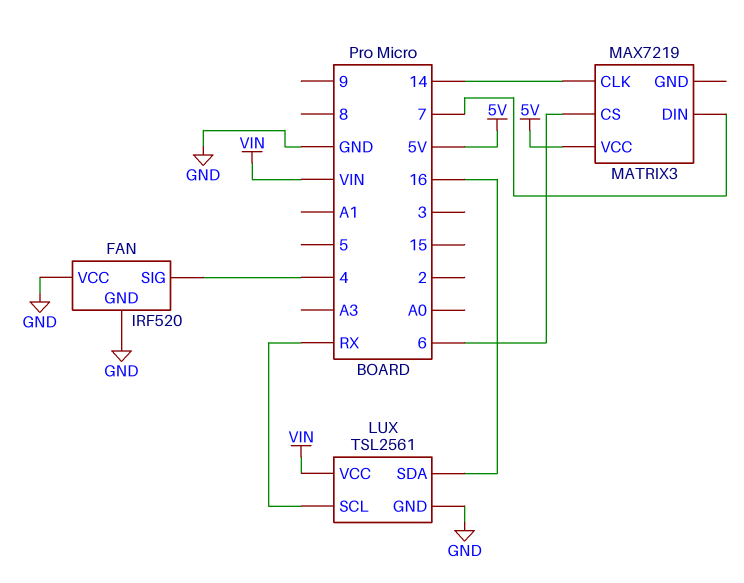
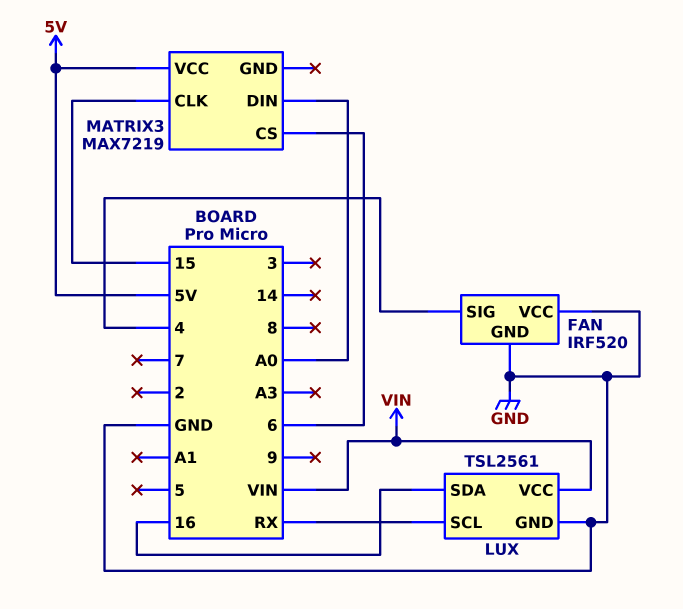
MATRIX3 pin CLK: 14 -> 15
MATRIX3 pin DIN: 7 -> A0

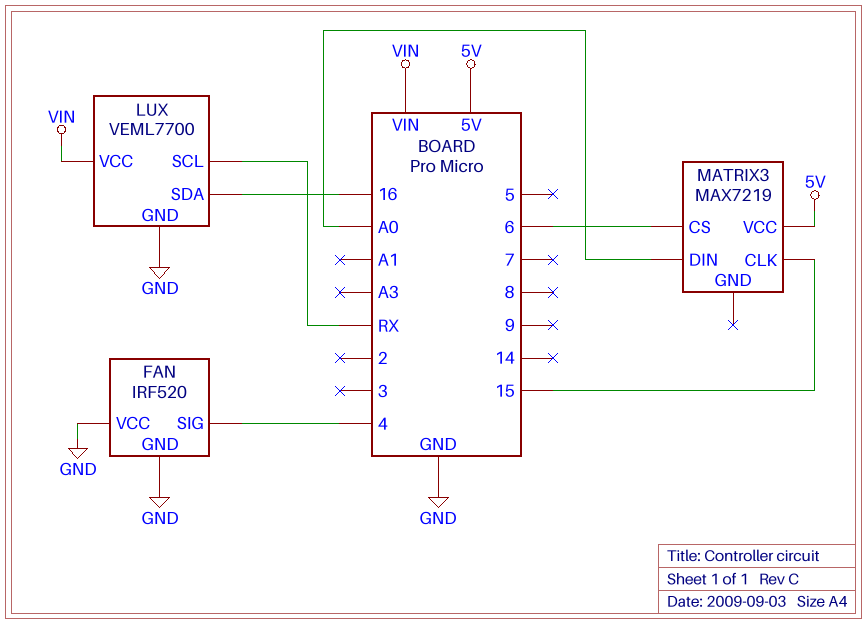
LUX: TSL2561 -> VEML7700

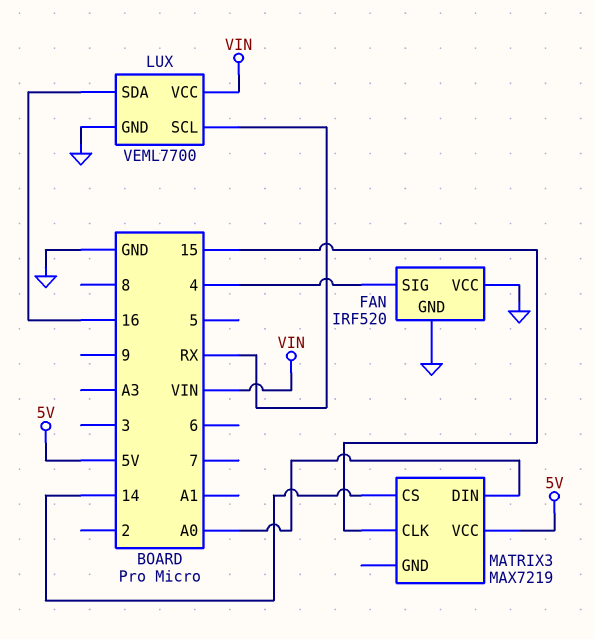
MATRIX3 pin CS: 6 -> 14

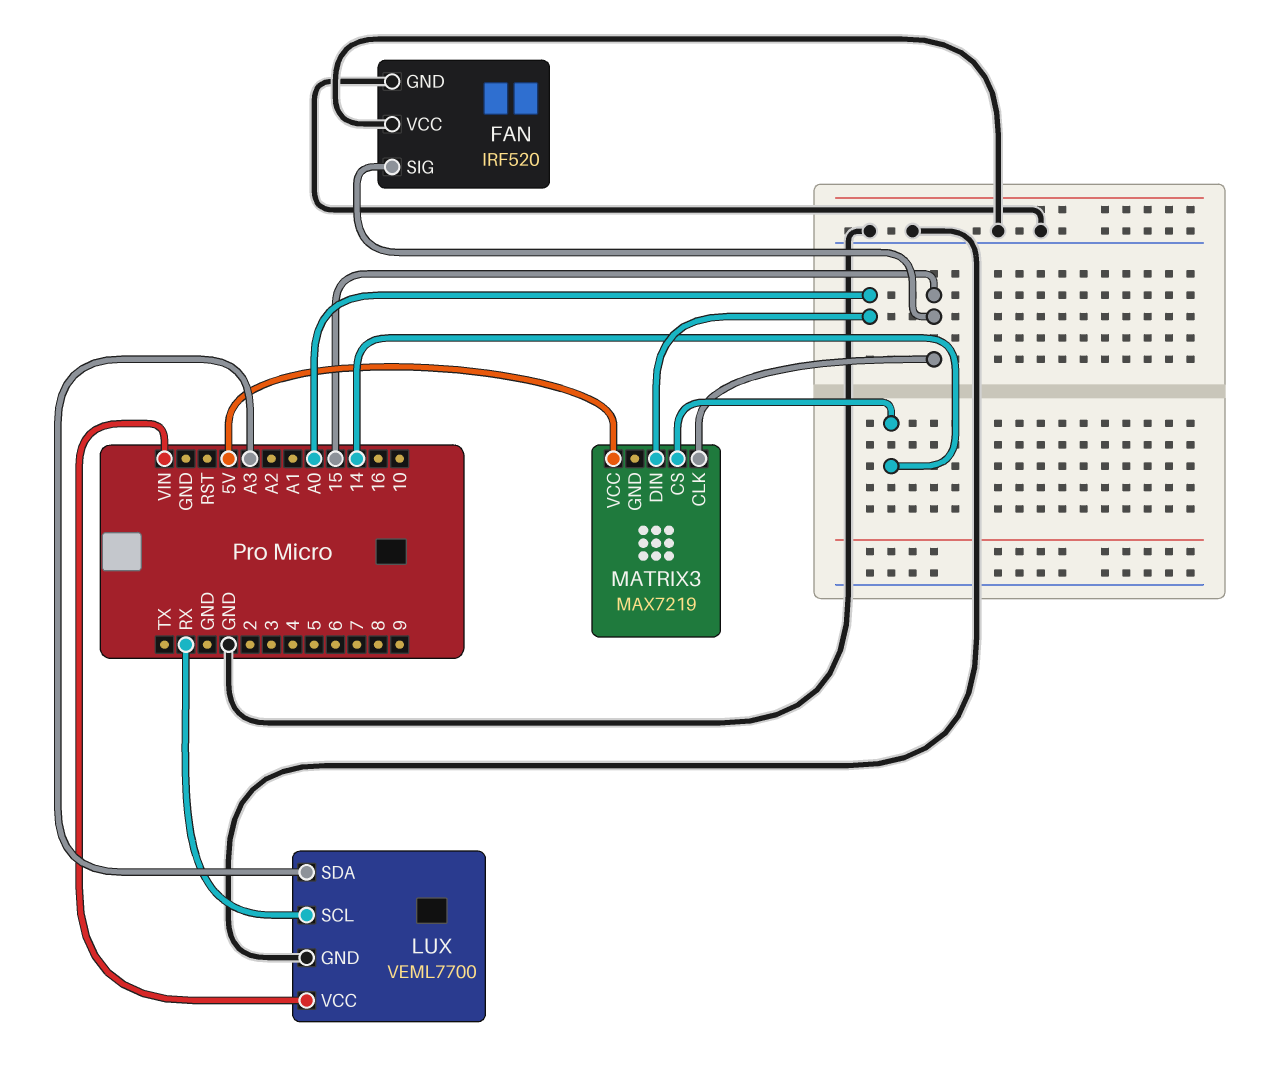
FAN pin SIG: 4 -> 15
LUX pin SDA: 16 -> A3

